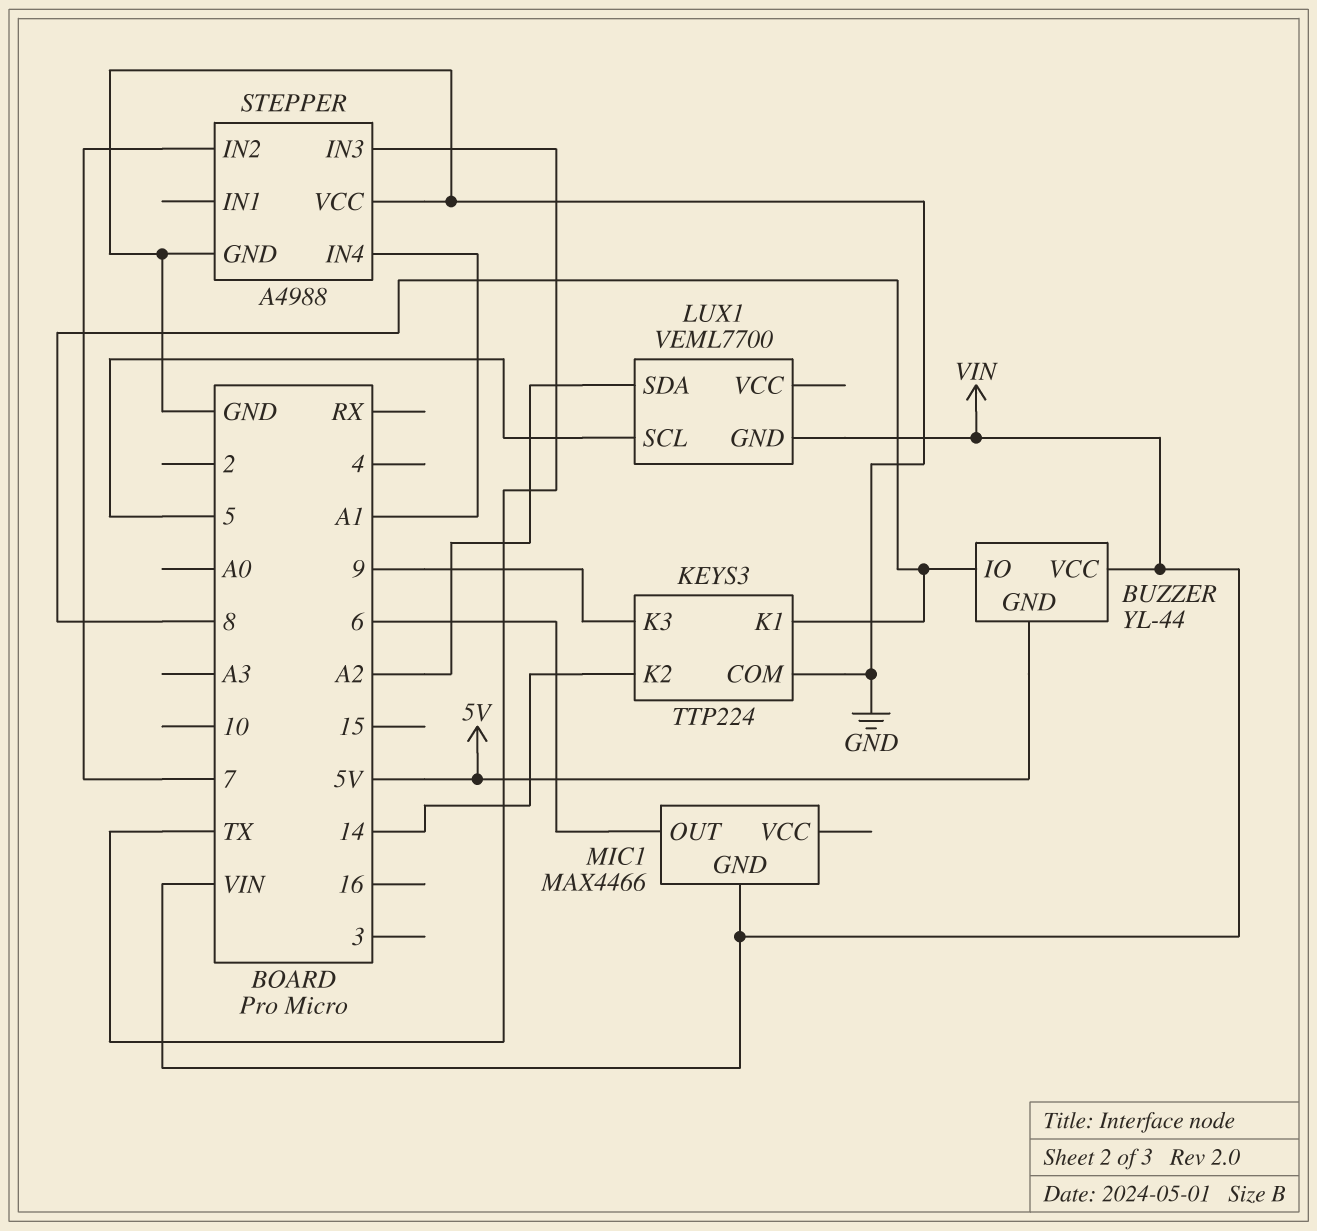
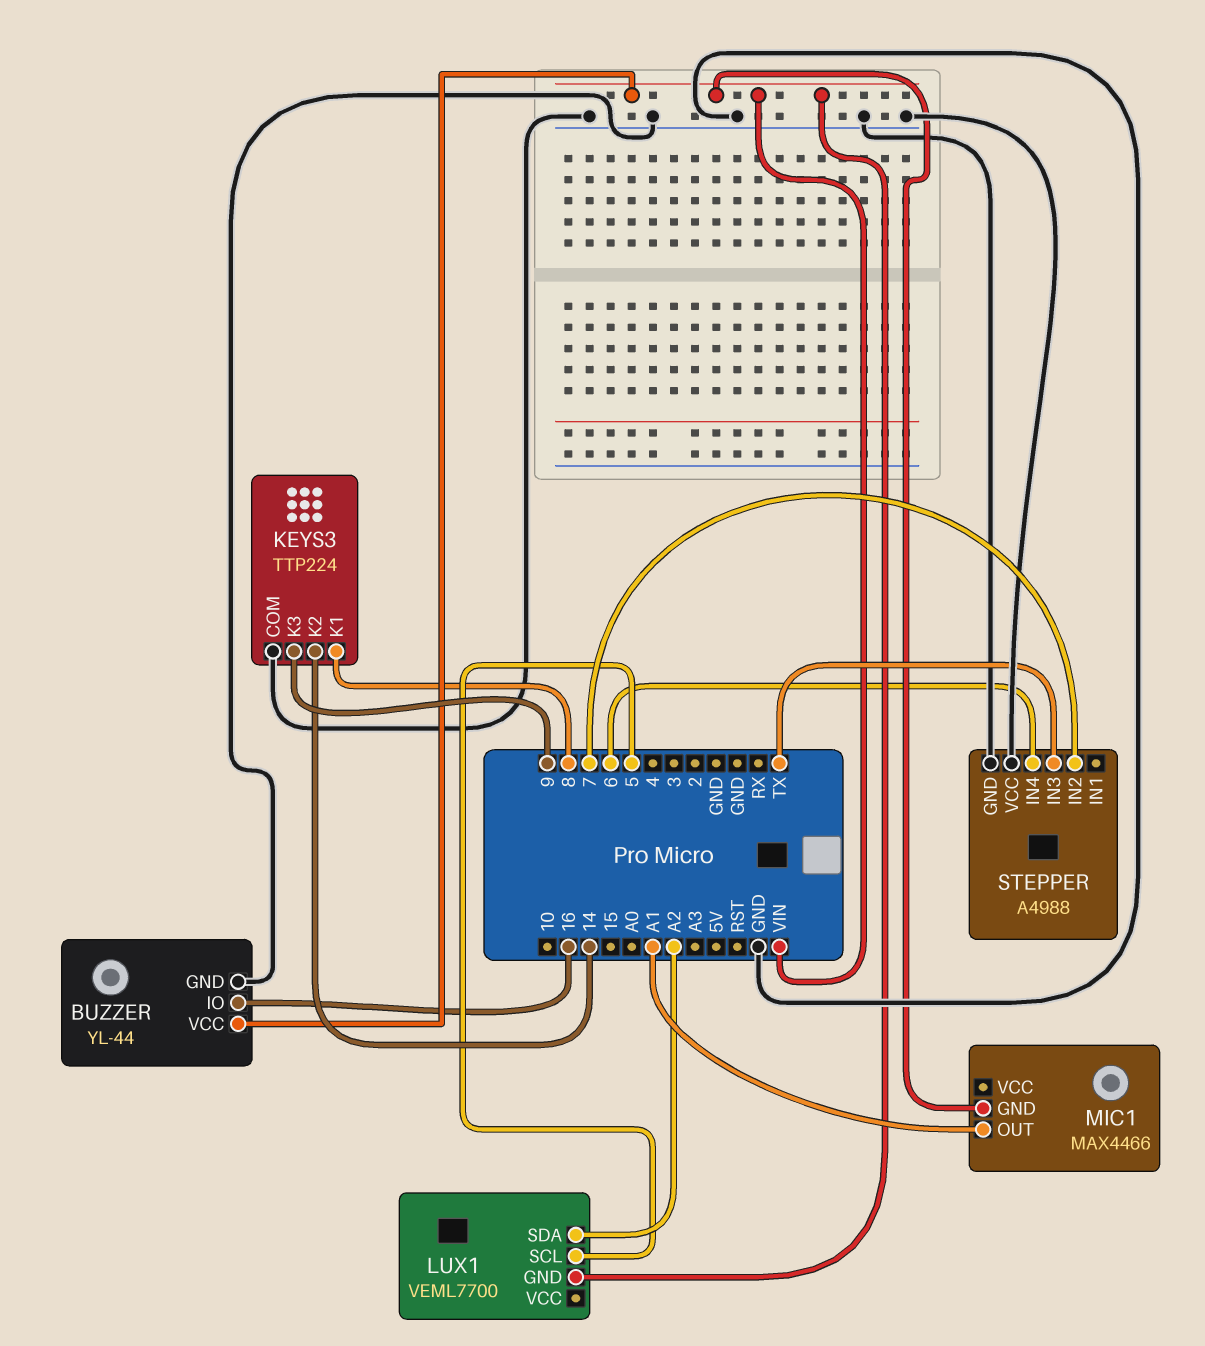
BUZZER pin GND: 5V -> GND
BUZZER pin IO: 8 -> 16
MIC1 pin OUT: 6 -> A1
STEPPER pin IN4: A1 -> 6

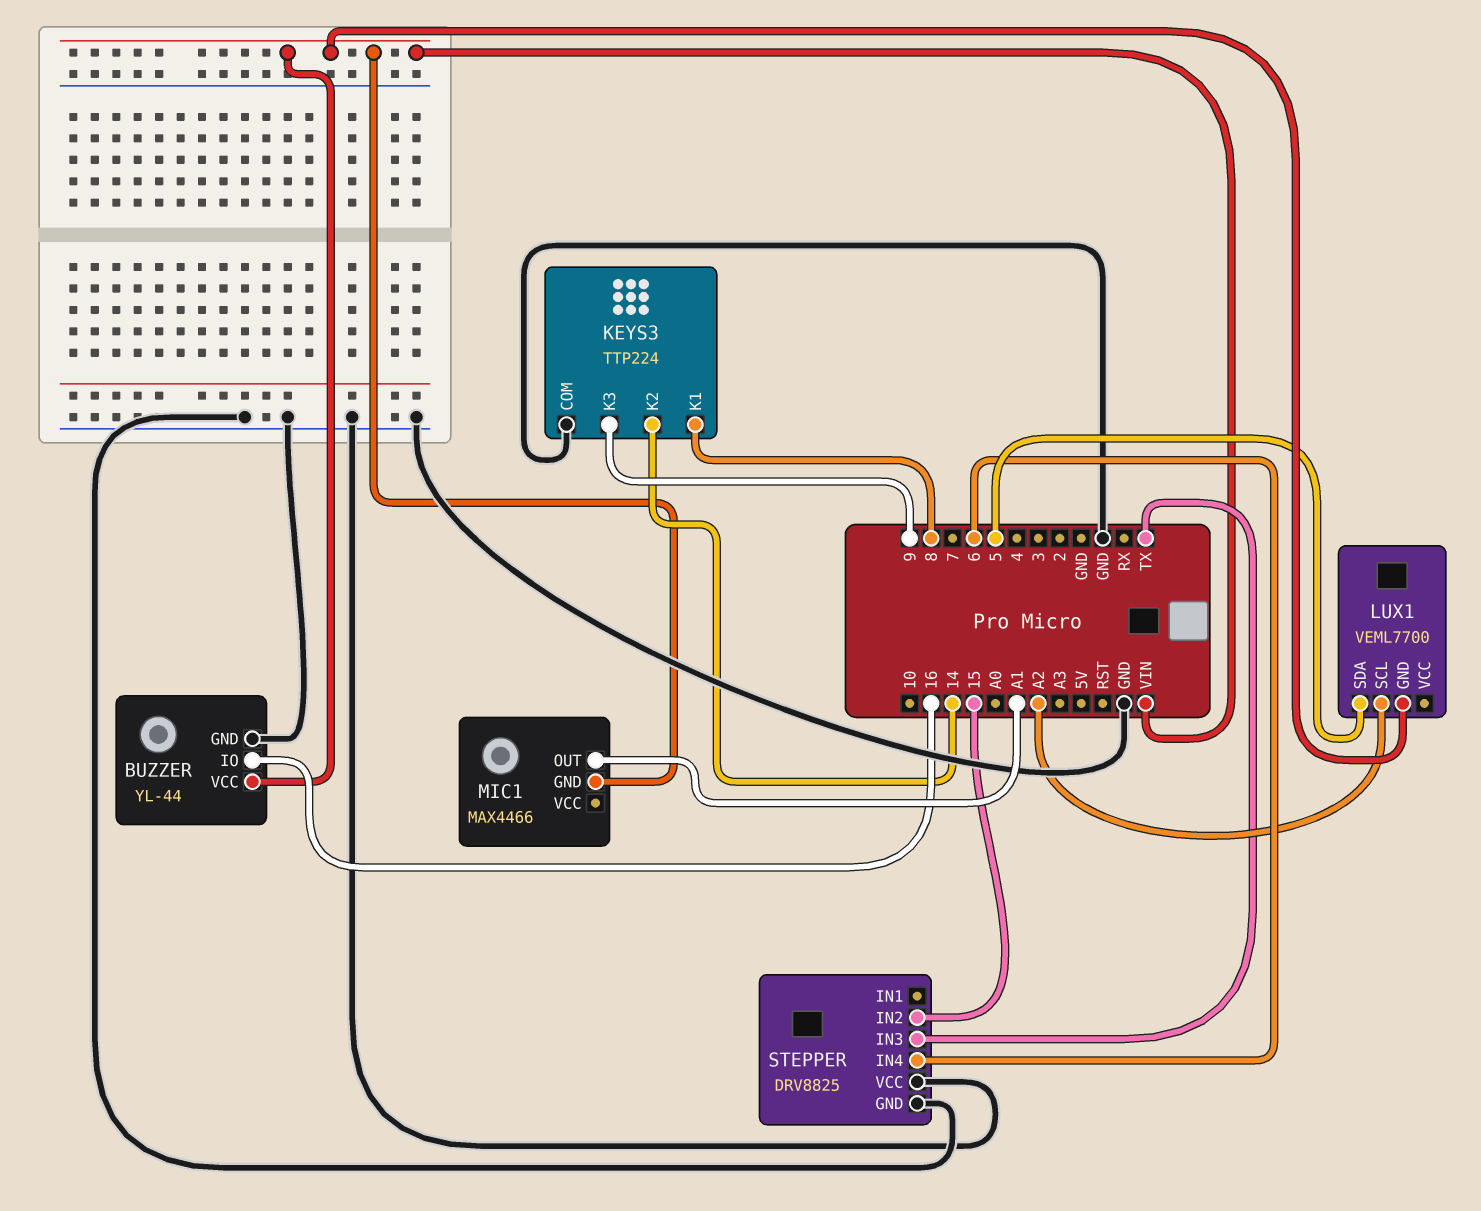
LUX1 pin SCL: 5 -> A2
LUX1 pin SDA: A2 -> 5
STEPPER: A4988 -> DRV8825
STEPPER pin IN2: 7 -> 15

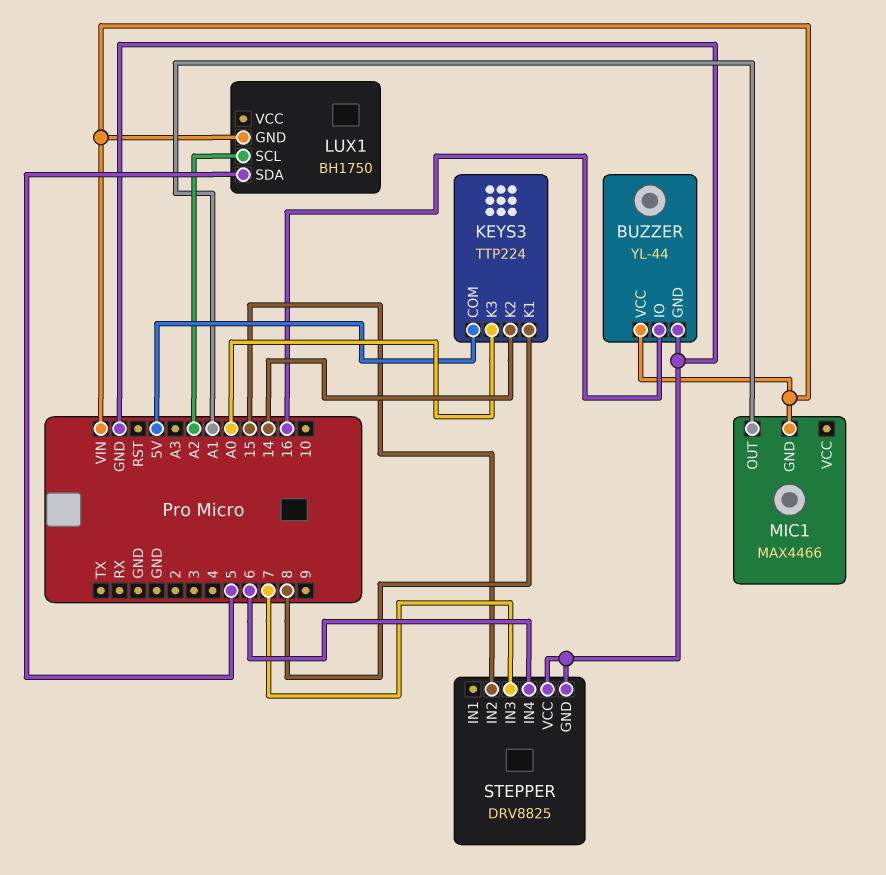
KEYS3 pin COM: GND -> 5V
KEYS3 pin K3: 9 -> A0
LUX1: VEML7700 -> BH1750
STEPPER pin IN3: TX -> 7

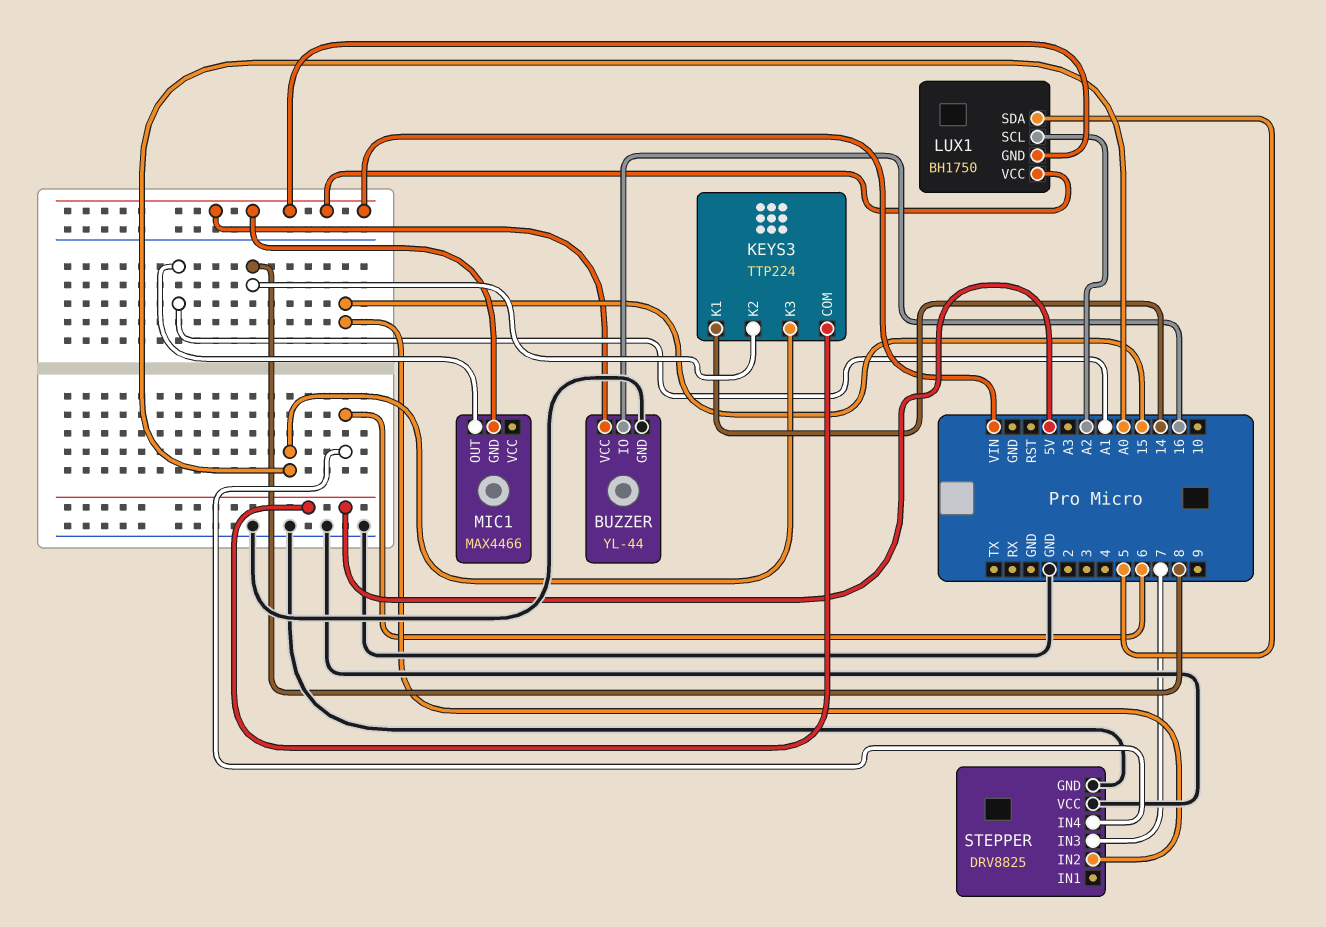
KEYS3 pin K1: 8 -> 14
KEYS3 pin K2: 14 -> 8
LUX1 pin VCC: none -> VIN

